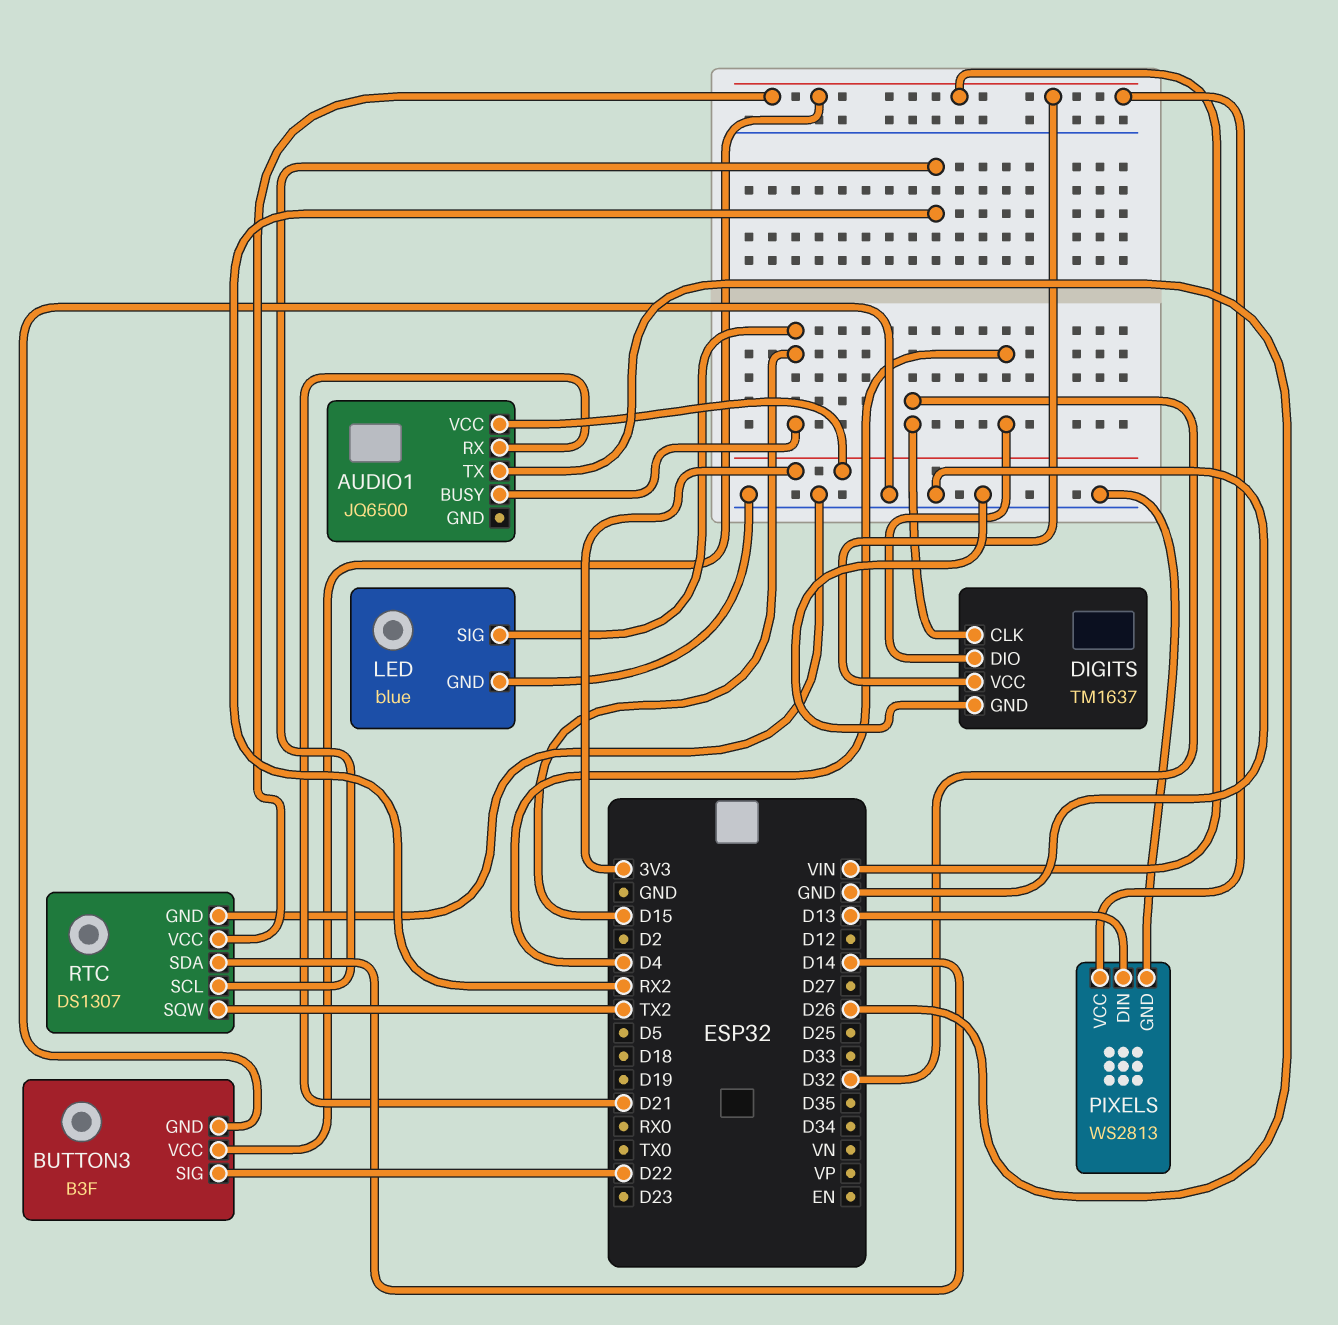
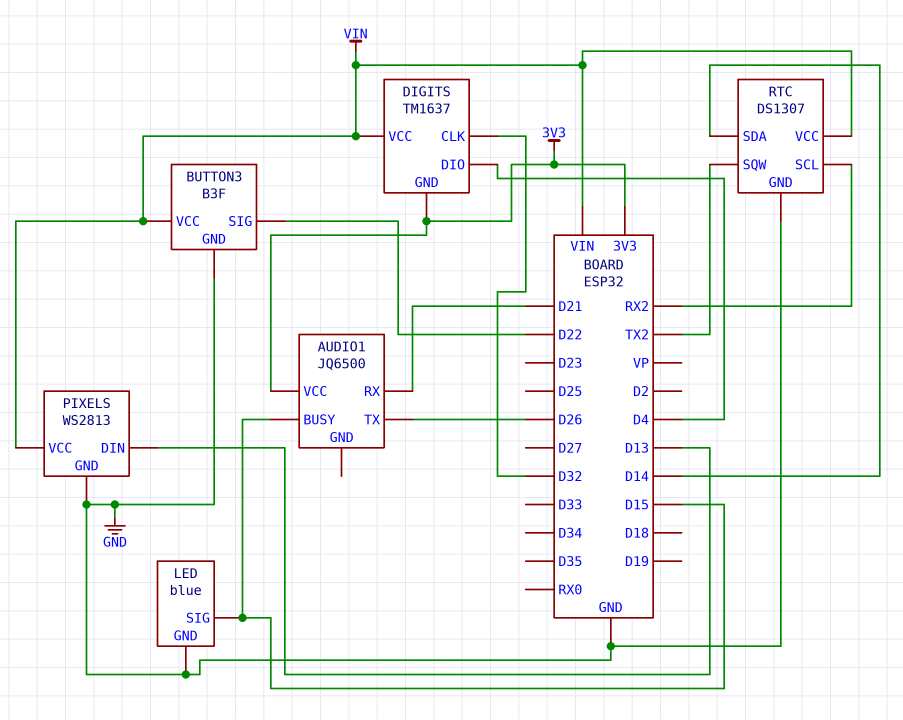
DIGITS pin GND: GND -> 3V3

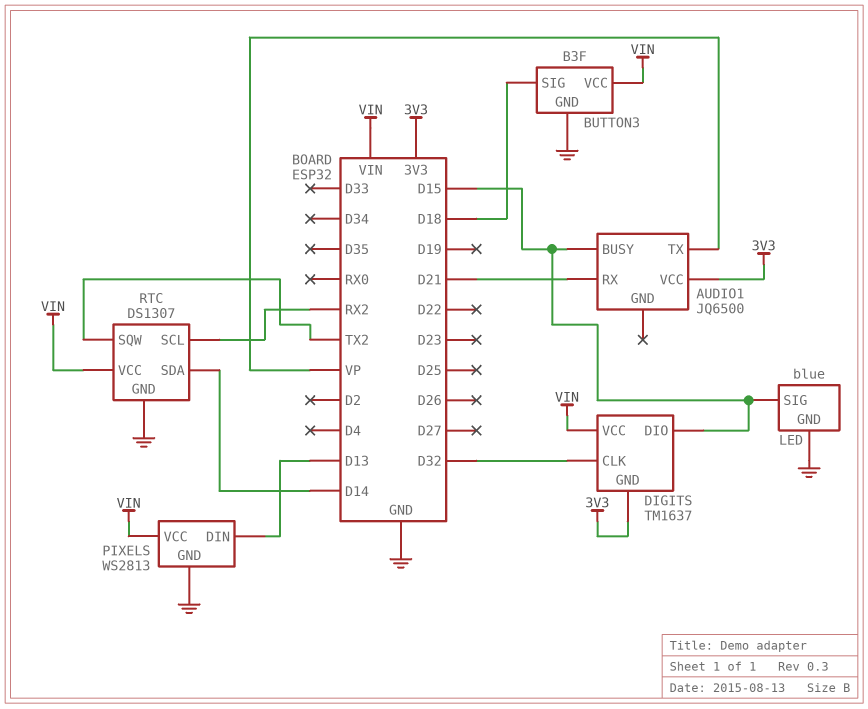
AUDIO1 pin TX: D26 -> VP
BUTTON3 pin SIG: D22 -> D18
DIGITS pin DIO: D4 -> D15

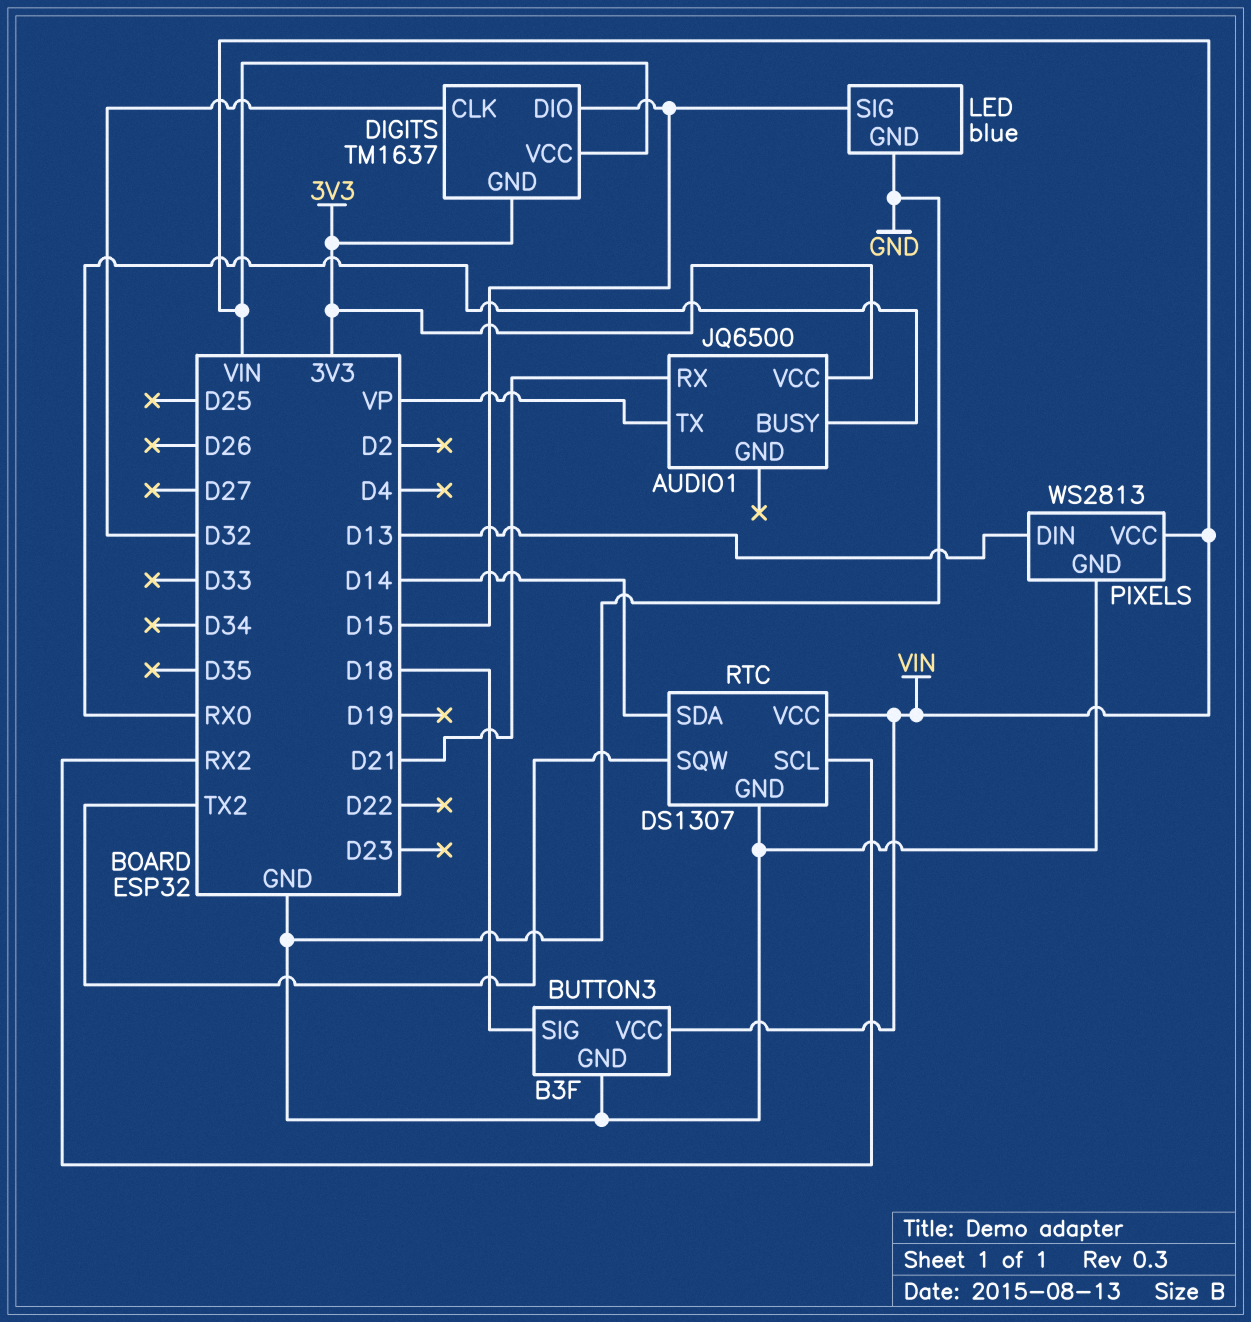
AUDIO1 pin BUSY: D15 -> RX0

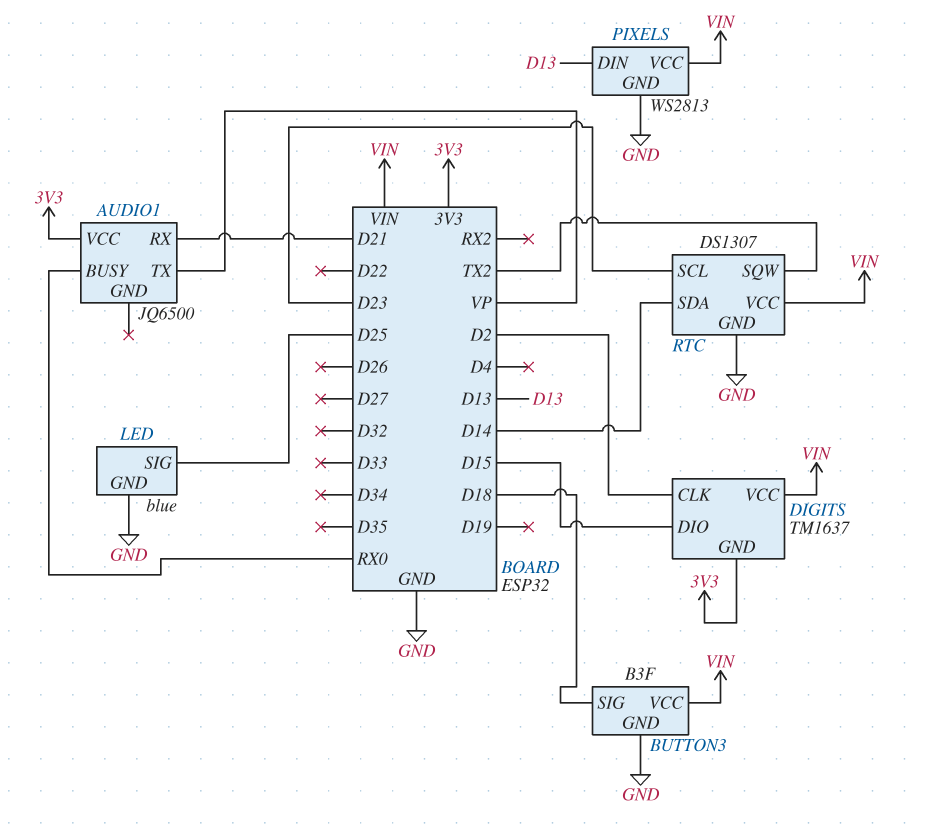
DIGITS pin CLK: D32 -> D2
LED pin SIG: D15 -> D25
RTC pin SCL: RX2 -> D23

